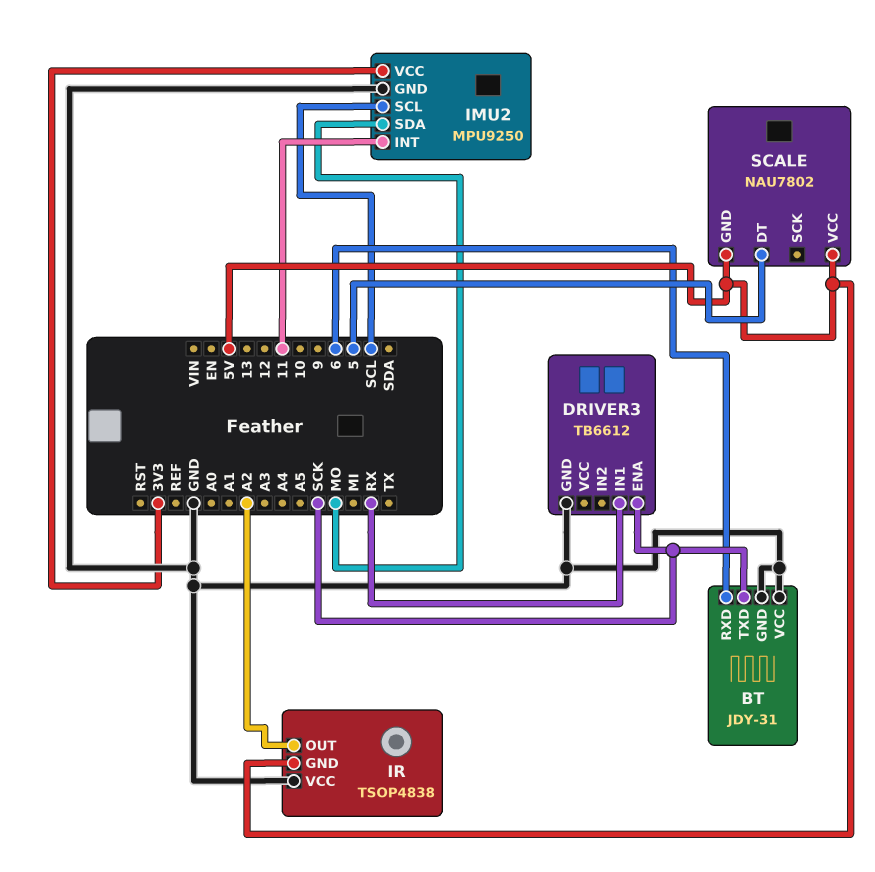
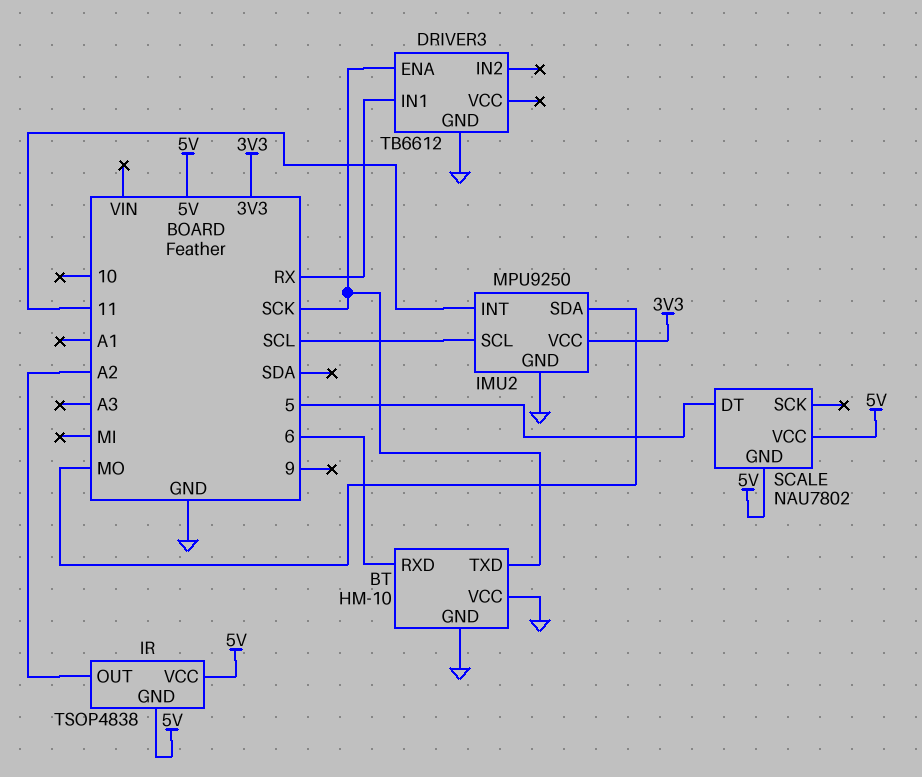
BT: JDY-31 -> HM-10
IR pin VCC: GND -> 5V

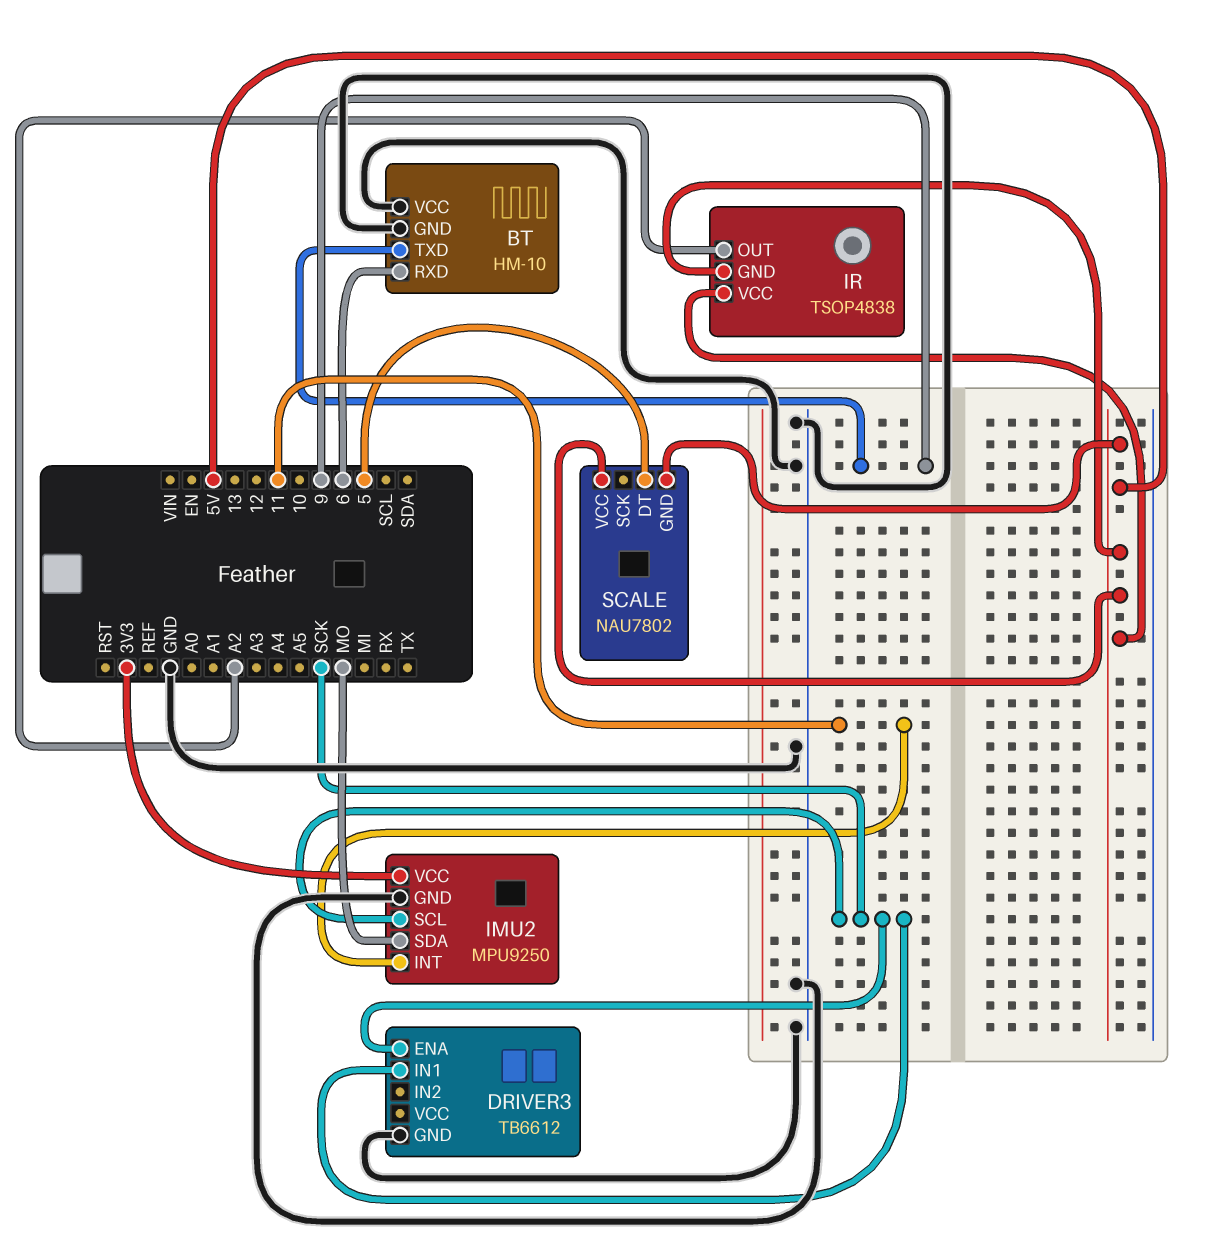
BT pin TXD: SCK -> 9
DRIVER3 pin IN1: RX -> SCK
IMU2 pin SCL: SCL -> SCK

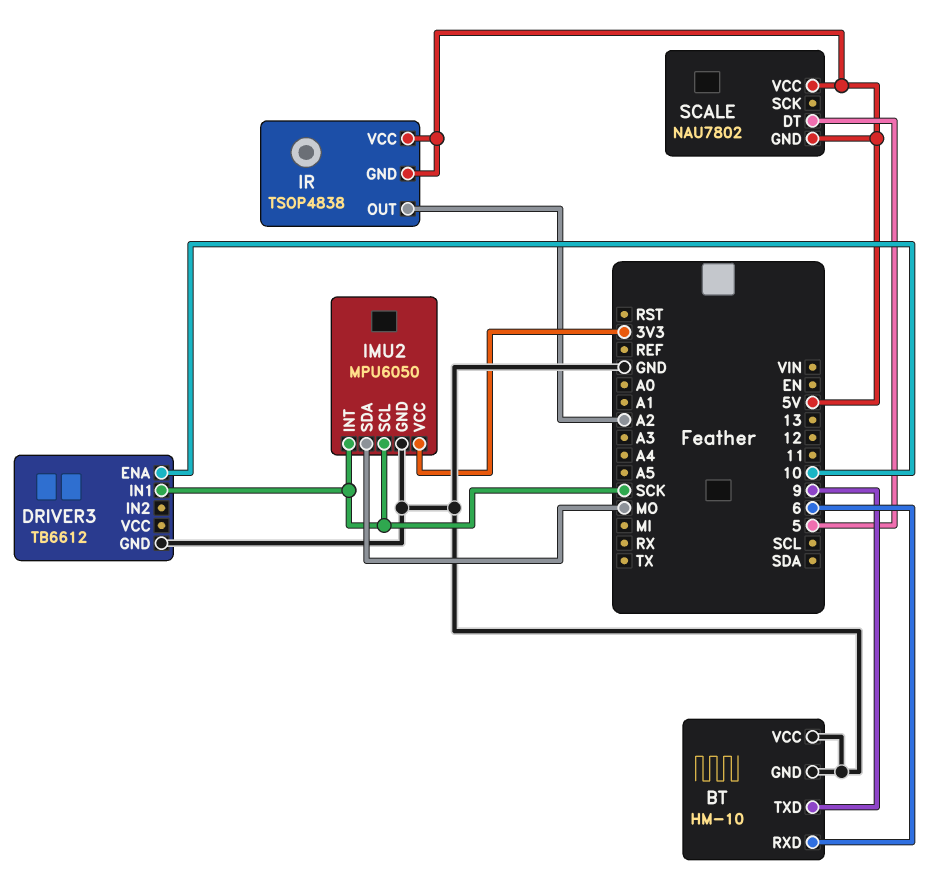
DRIVER3 pin ENA: SCK -> 10
IMU2: MPU9250 -> MPU6050
IMU2 pin INT: 11 -> SCK

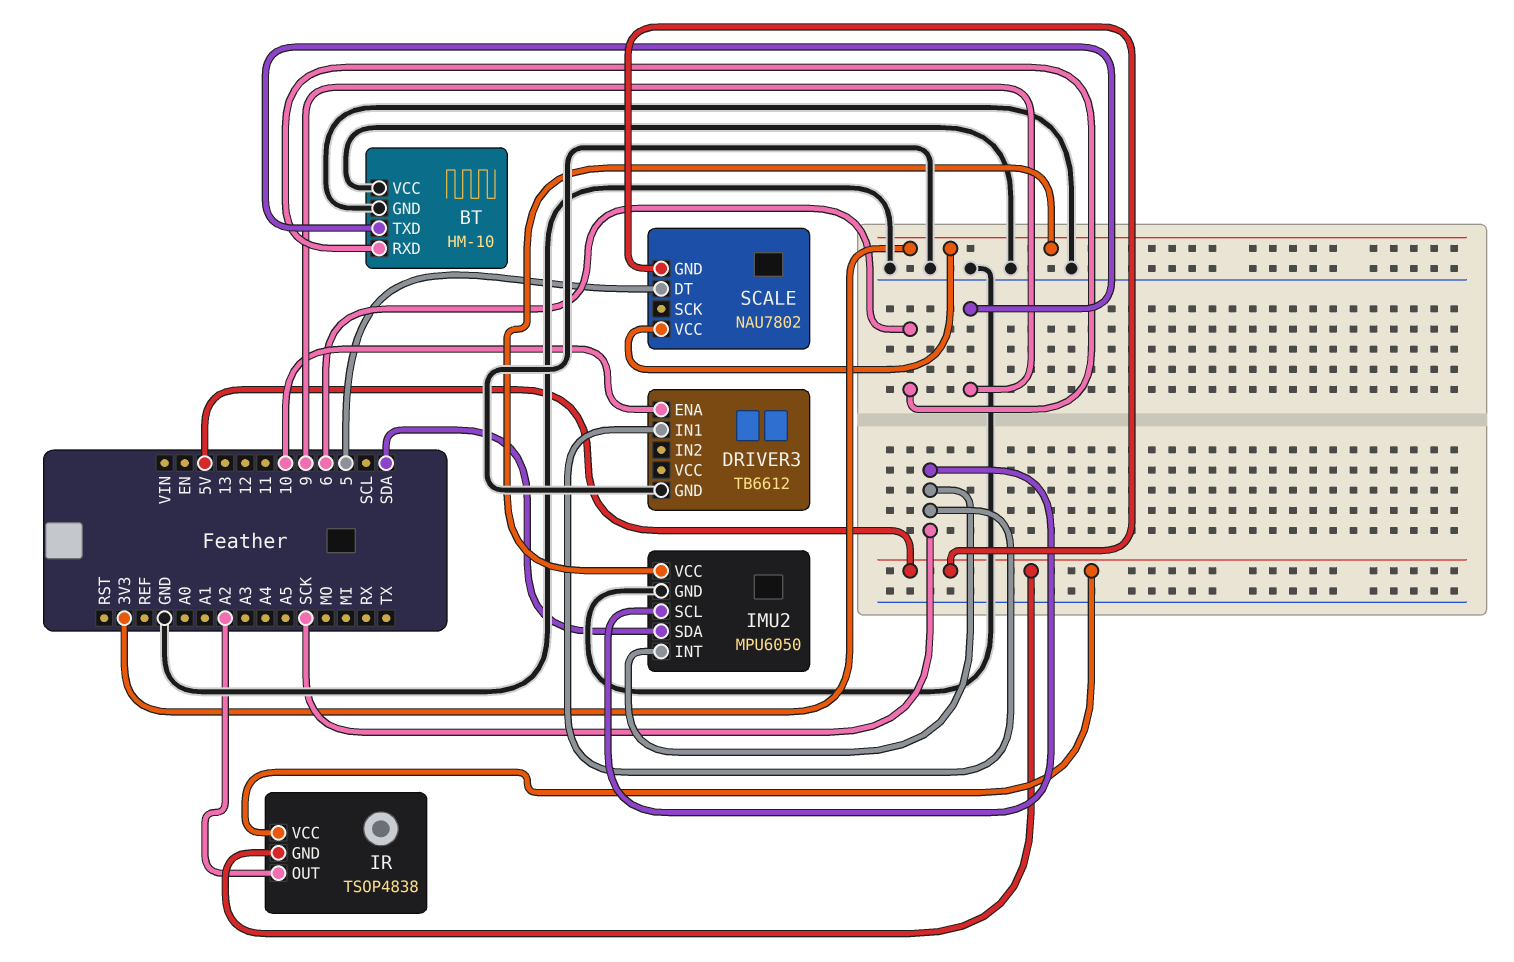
IMU2 pin SDA: MO -> SDA
SCALE pin VCC: 5V -> 3V3

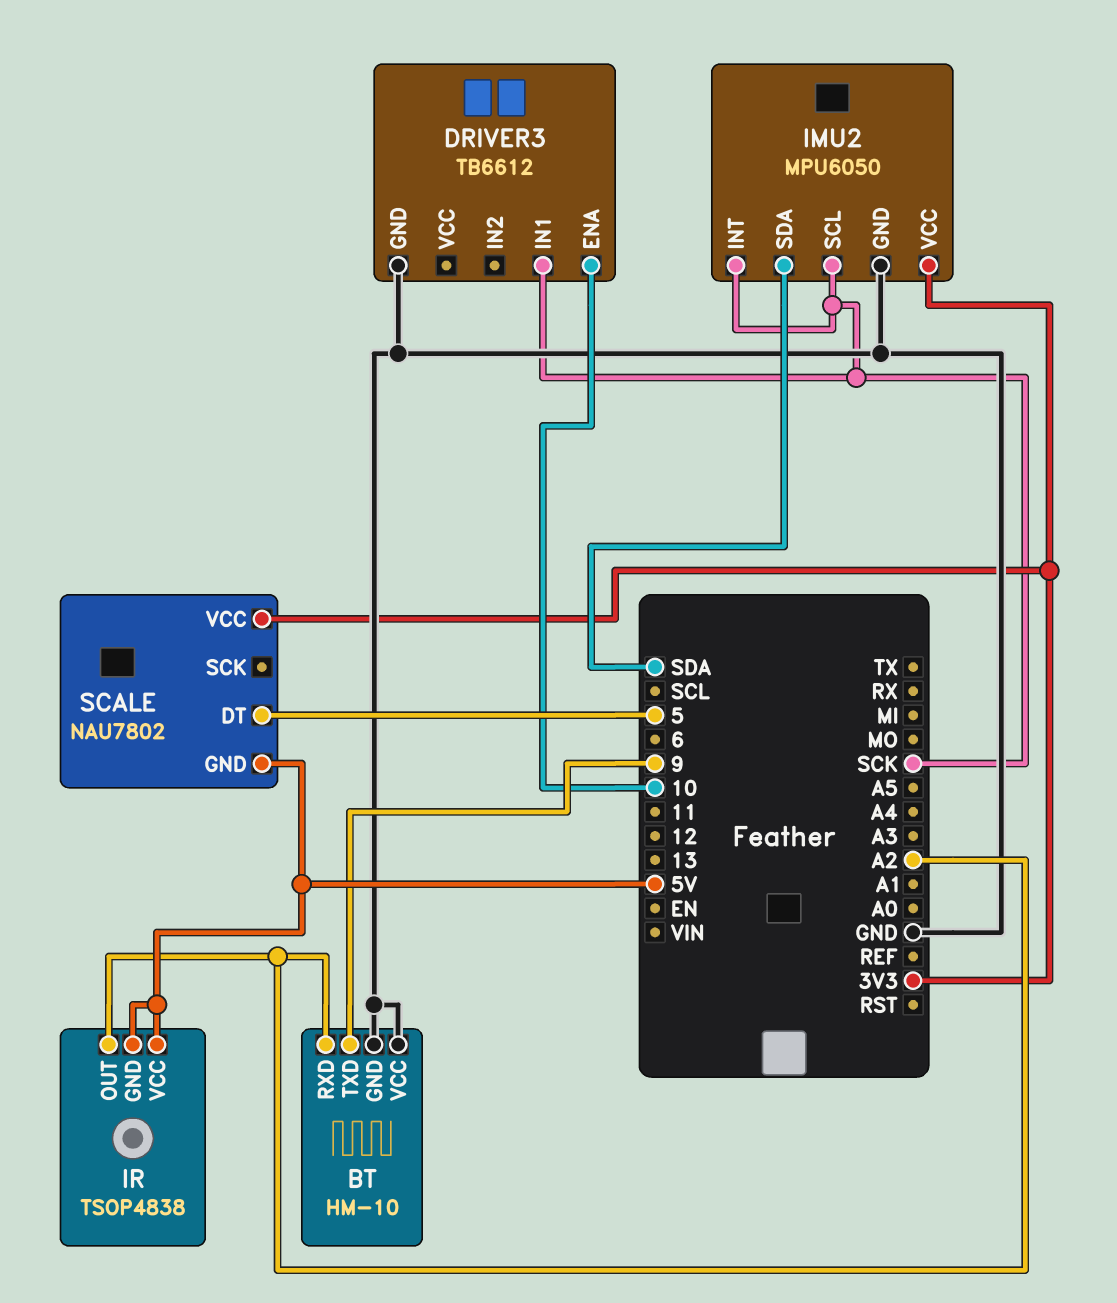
BT pin RXD: 6 -> A2

